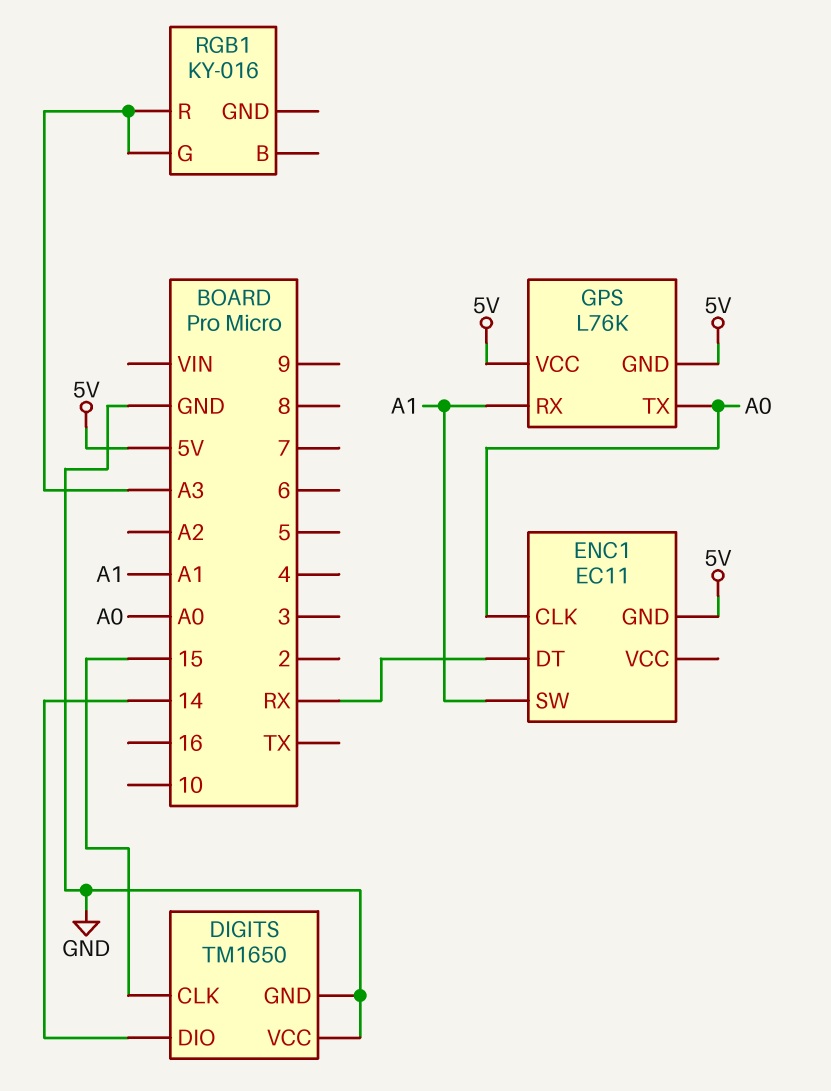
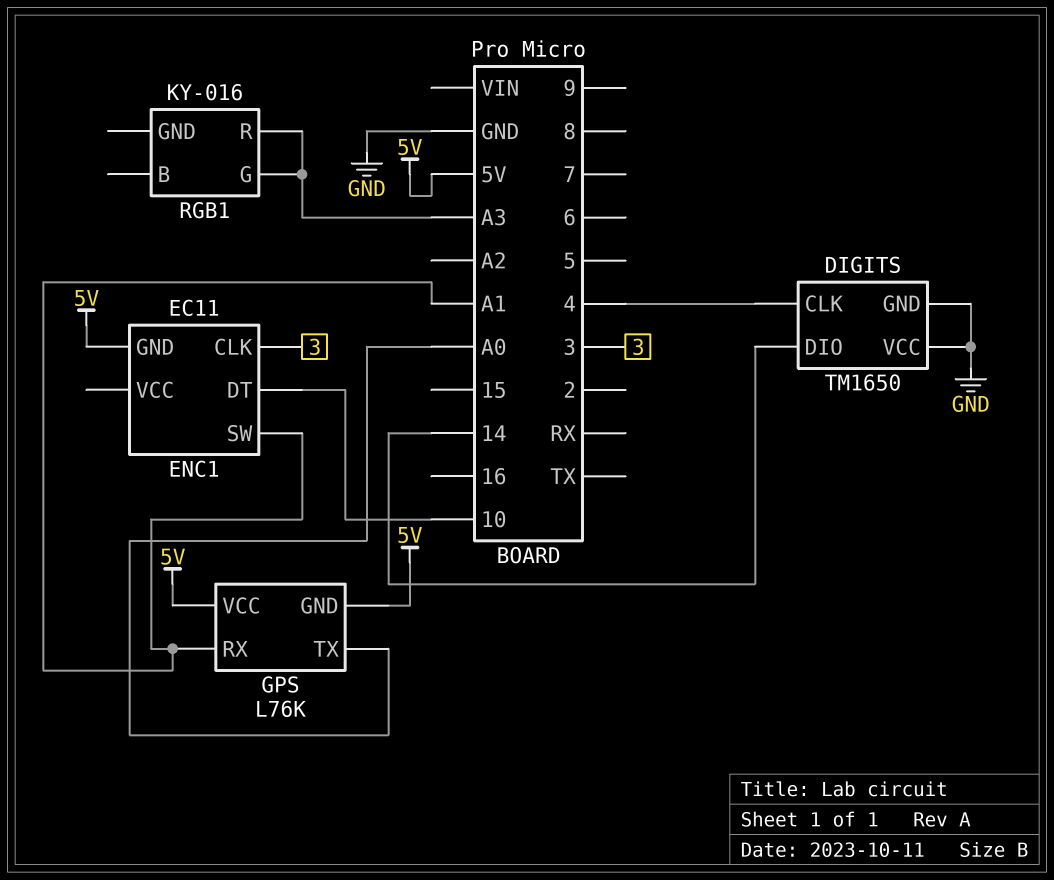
DIGITS pin CLK: 15 -> 4
ENC1 pin CLK: A0 -> 3
ENC1 pin DT: RX -> 10

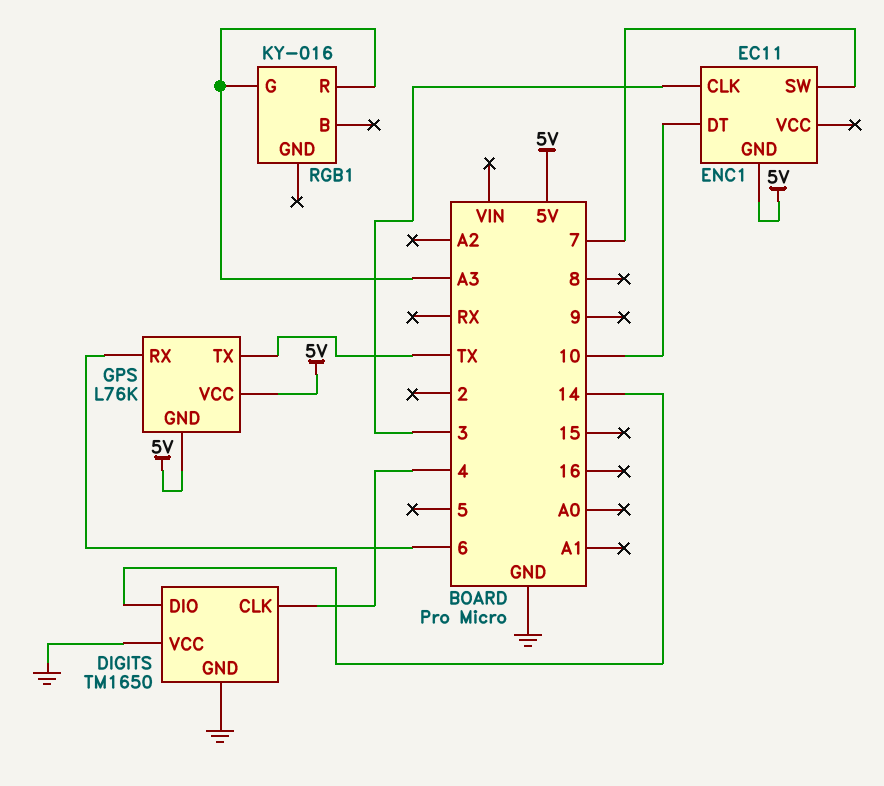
ENC1 pin SW: A1 -> 7
GPS pin RX: A1 -> 6
GPS pin TX: A0 -> TX

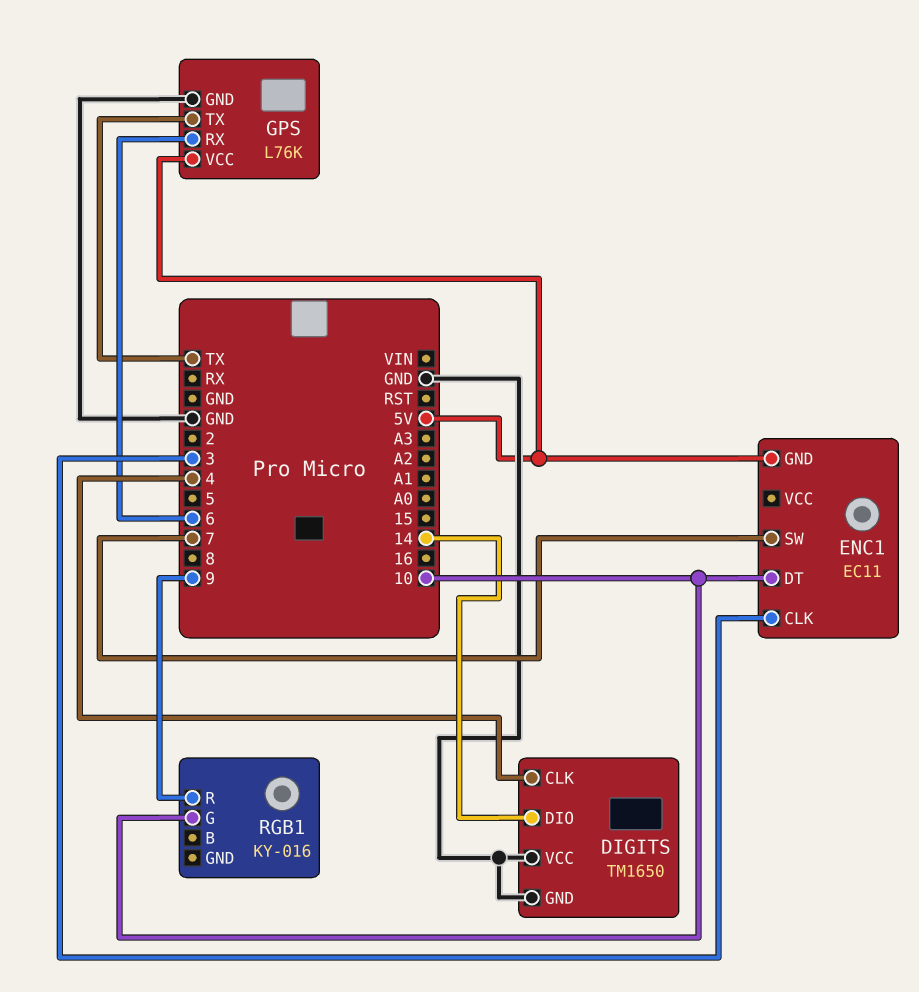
GPS pin GND: 5V -> GND
RGB1 pin G: A3 -> 10
RGB1 pin R: A3 -> 9

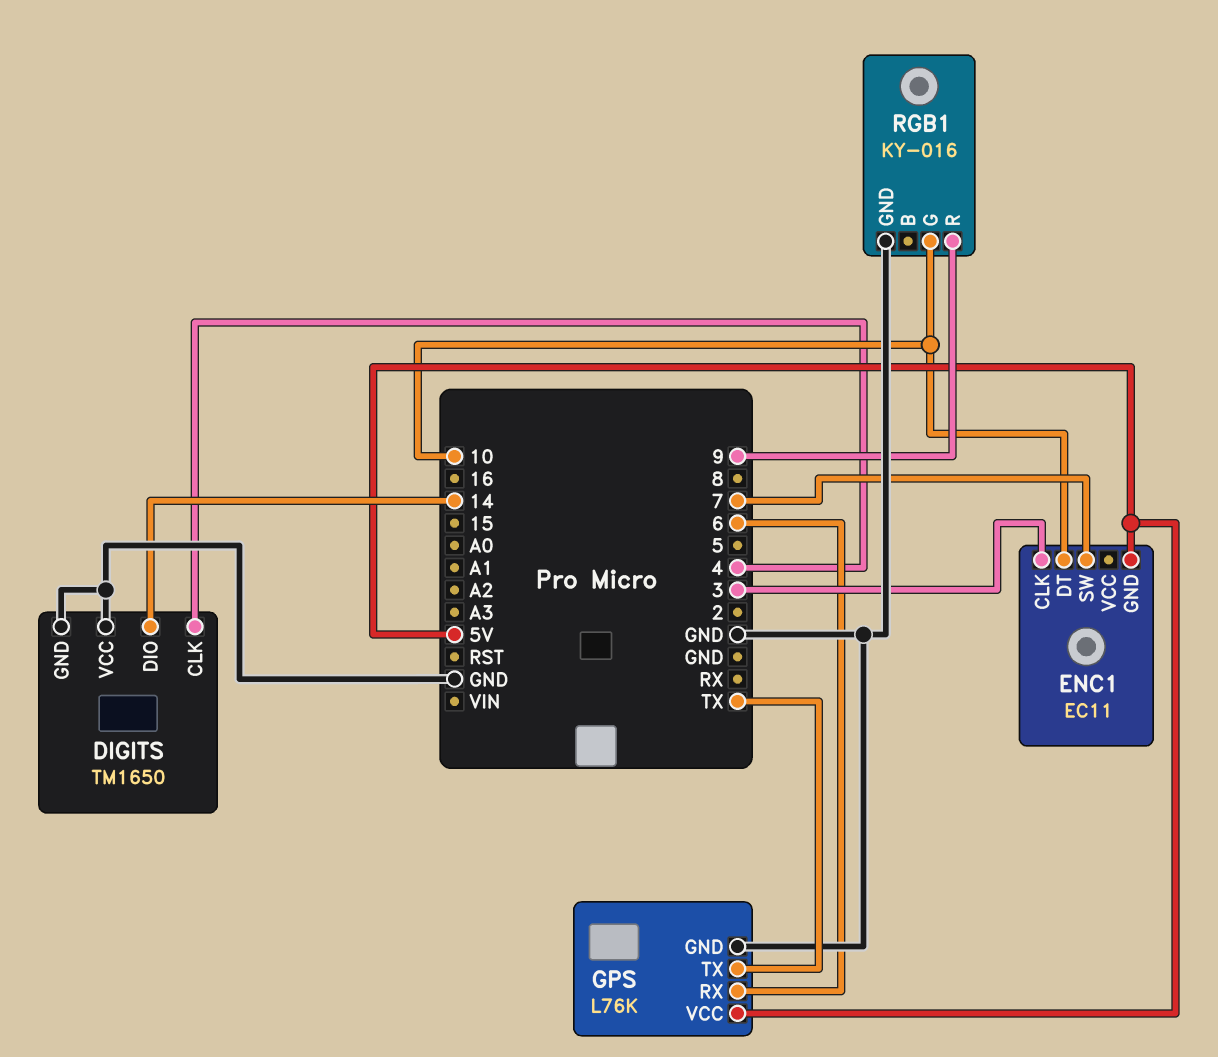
RGB1 pin GND: none -> GND

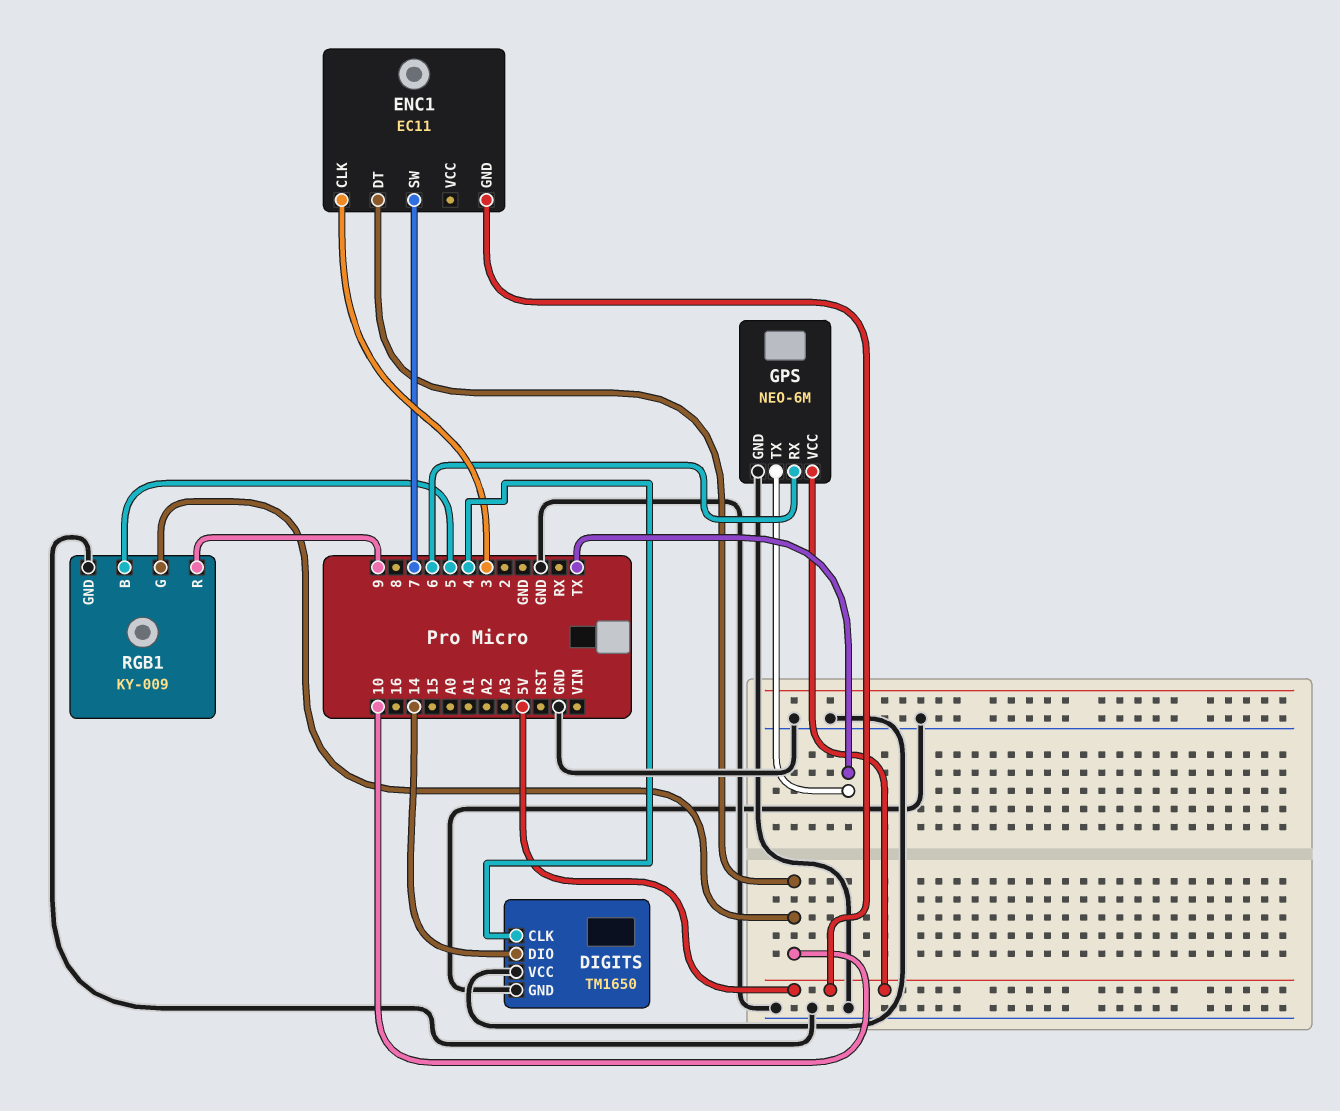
GPS: L76K -> NEO-6M
RGB1: KY-016 -> KY-009
RGB1 pin B: none -> 5

